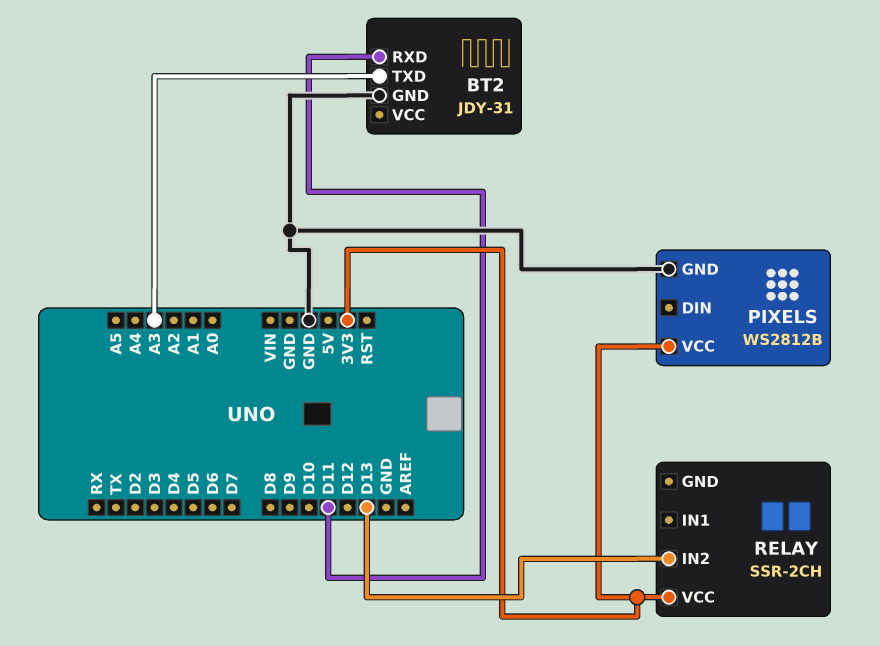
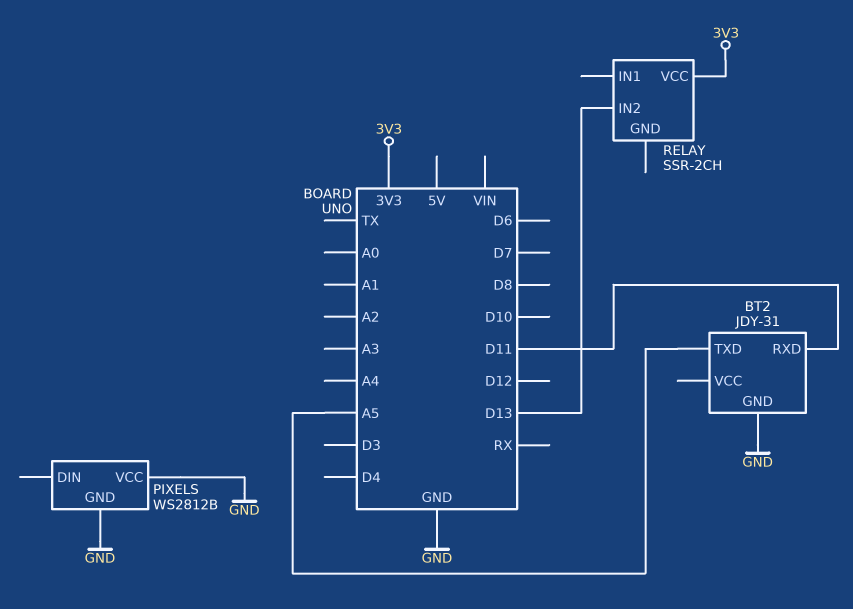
BT2 pin TXD: A3 -> A5
PIXELS pin VCC: 3V3 -> GND

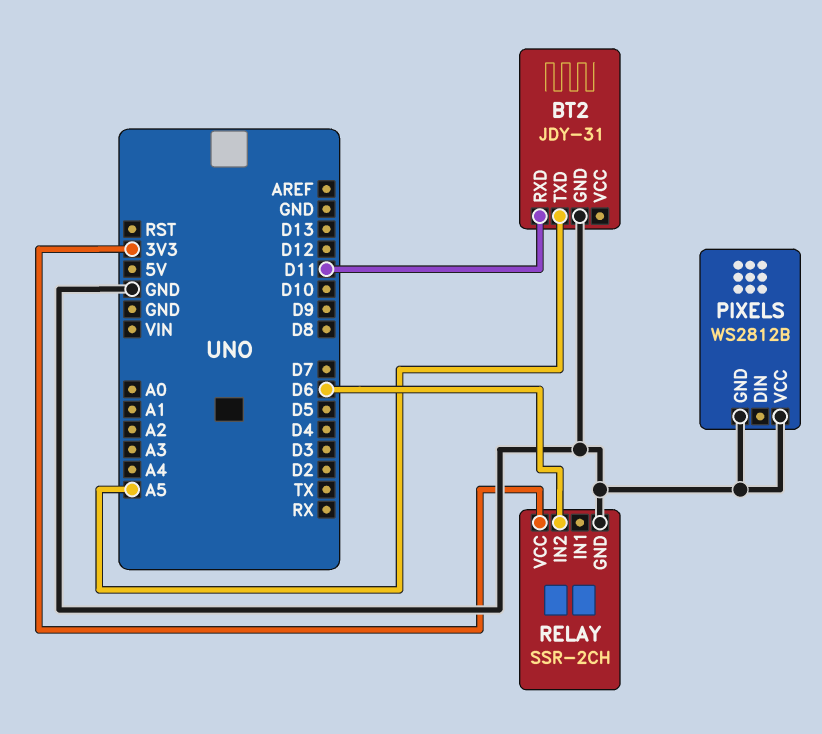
RELAY pin GND: none -> GND
RELAY pin IN2: D13 -> D6

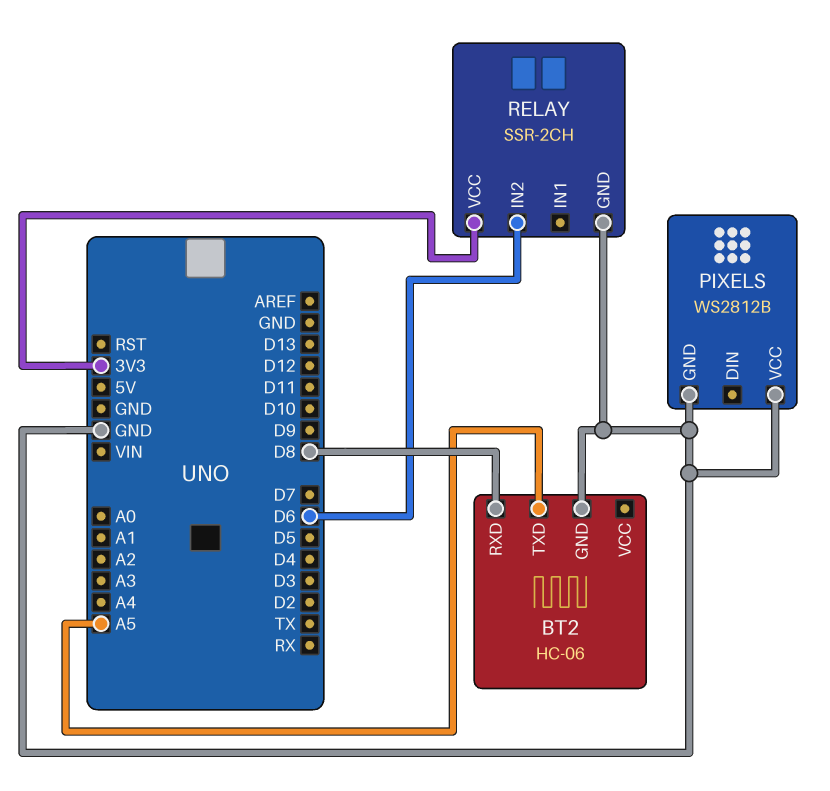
BT2: JDY-31 -> HC-06
BT2 pin RXD: D11 -> D8

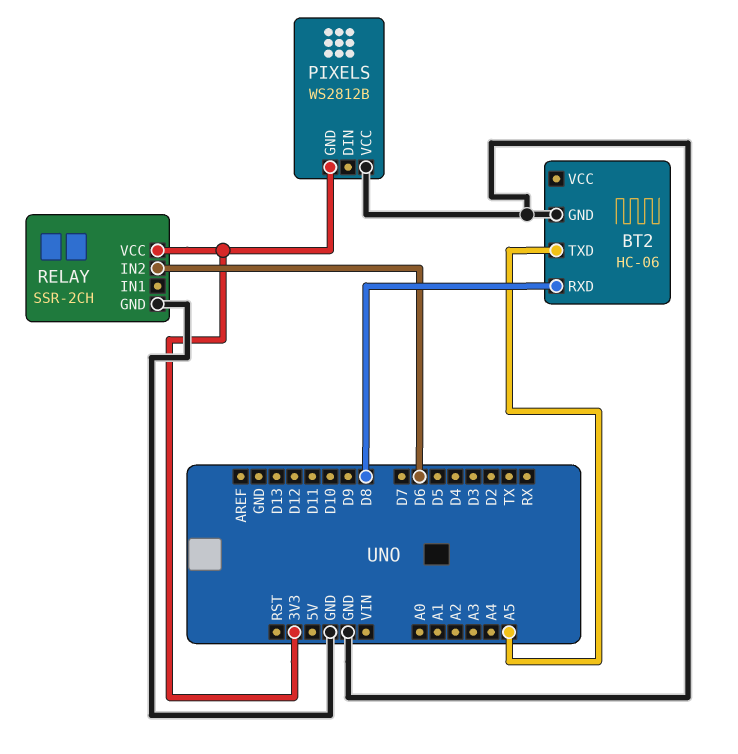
PIXELS pin GND: GND -> 3V3

